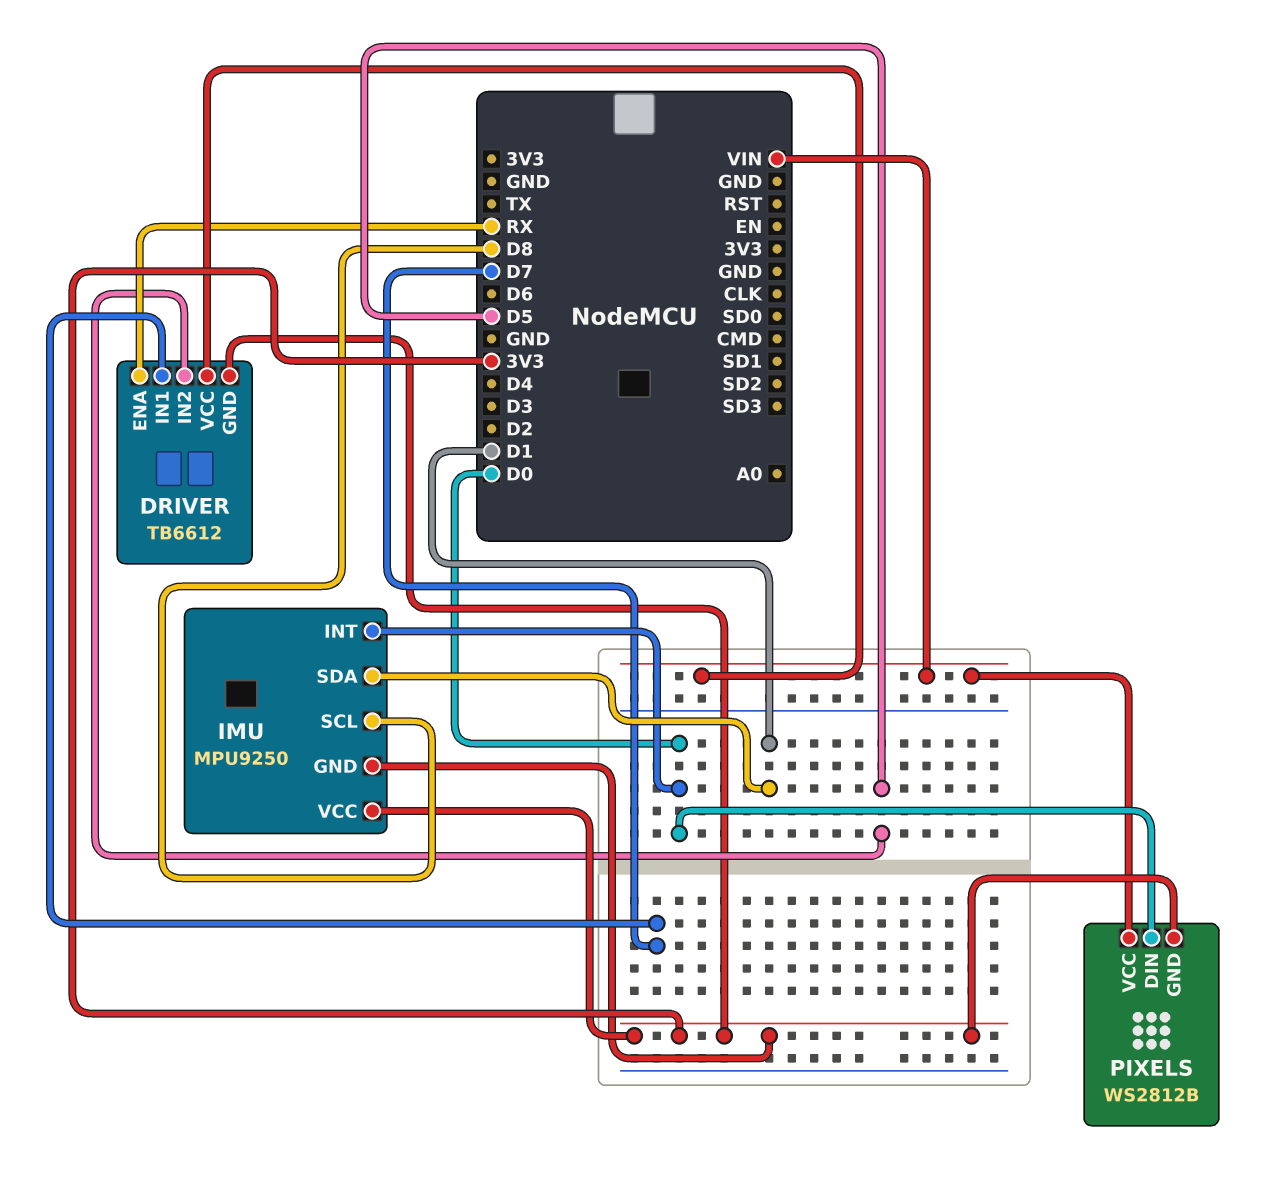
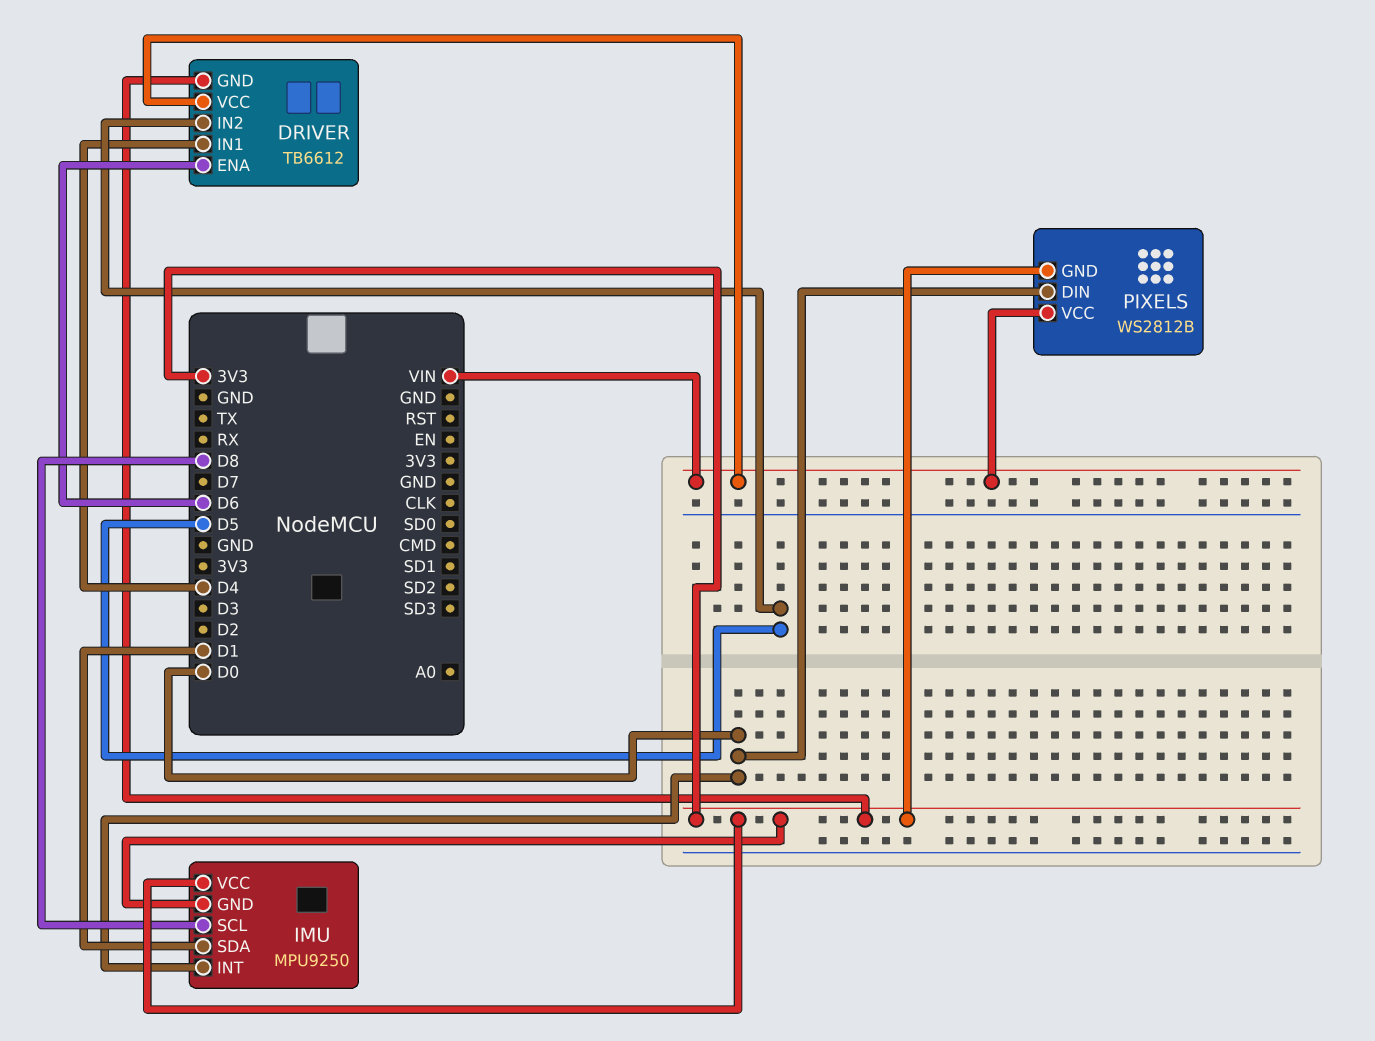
DRIVER pin ENA: RX -> D6
DRIVER pin IN1: D7 -> D4

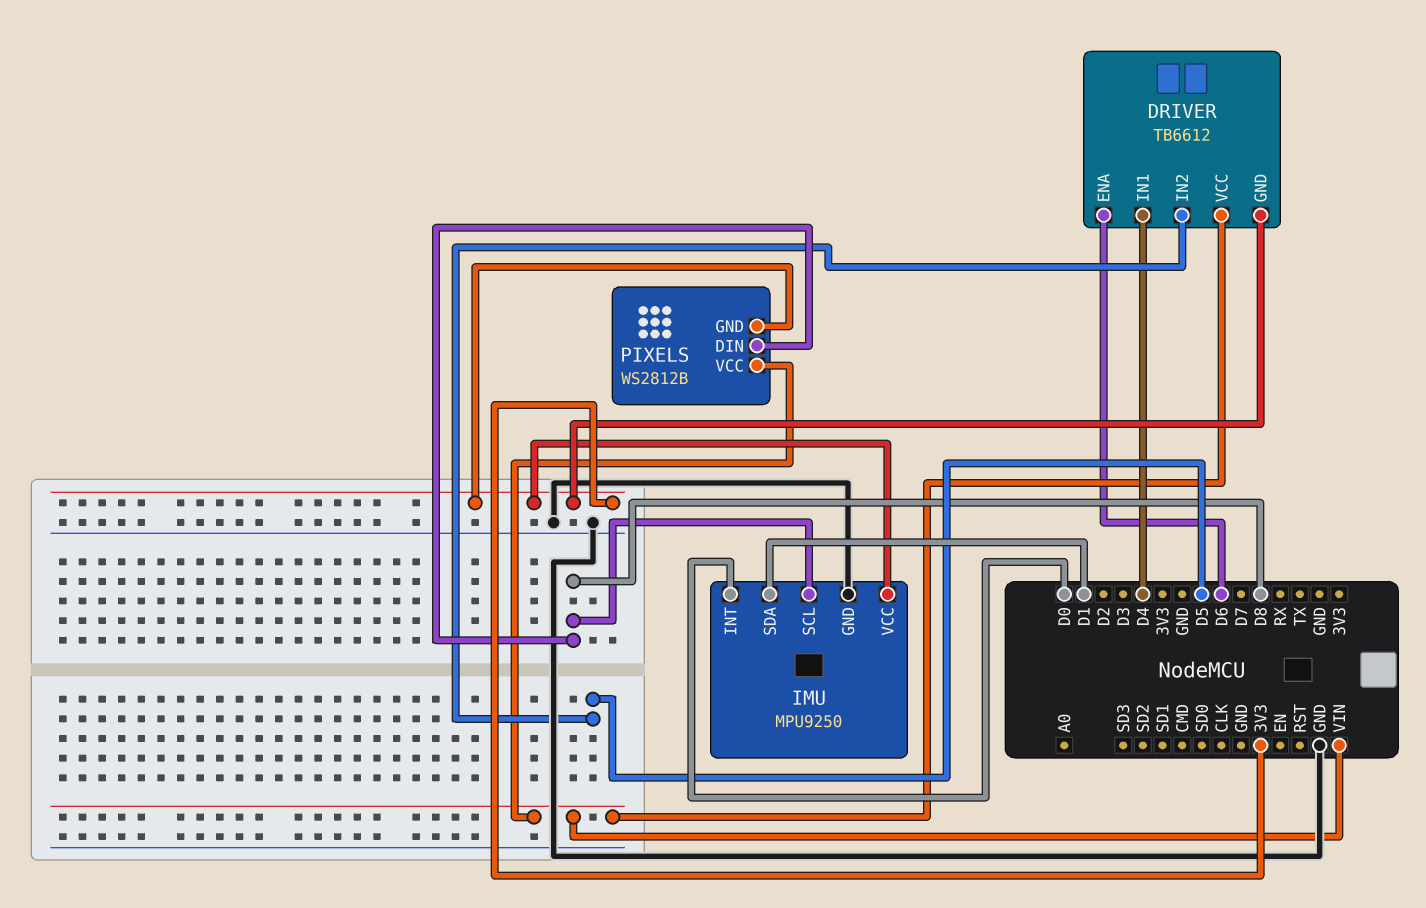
IMU pin GND: 3V3 -> GND
PIXELS pin DIN: D0 -> D8

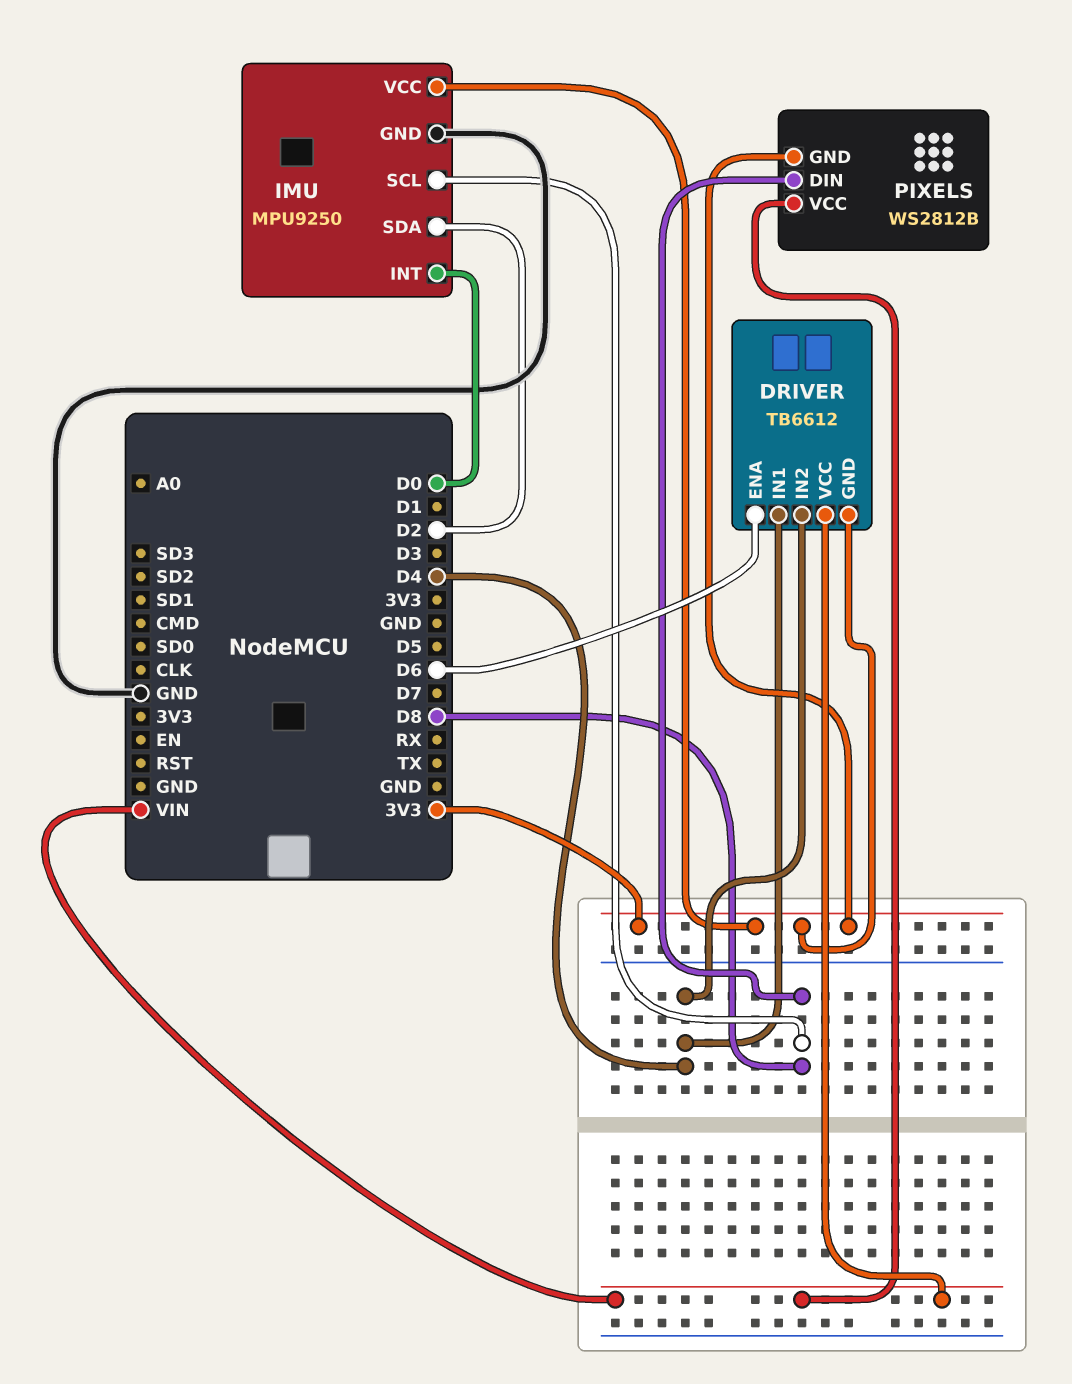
DRIVER pin IN2: D5 -> D4
IMU pin SDA: D1 -> D2

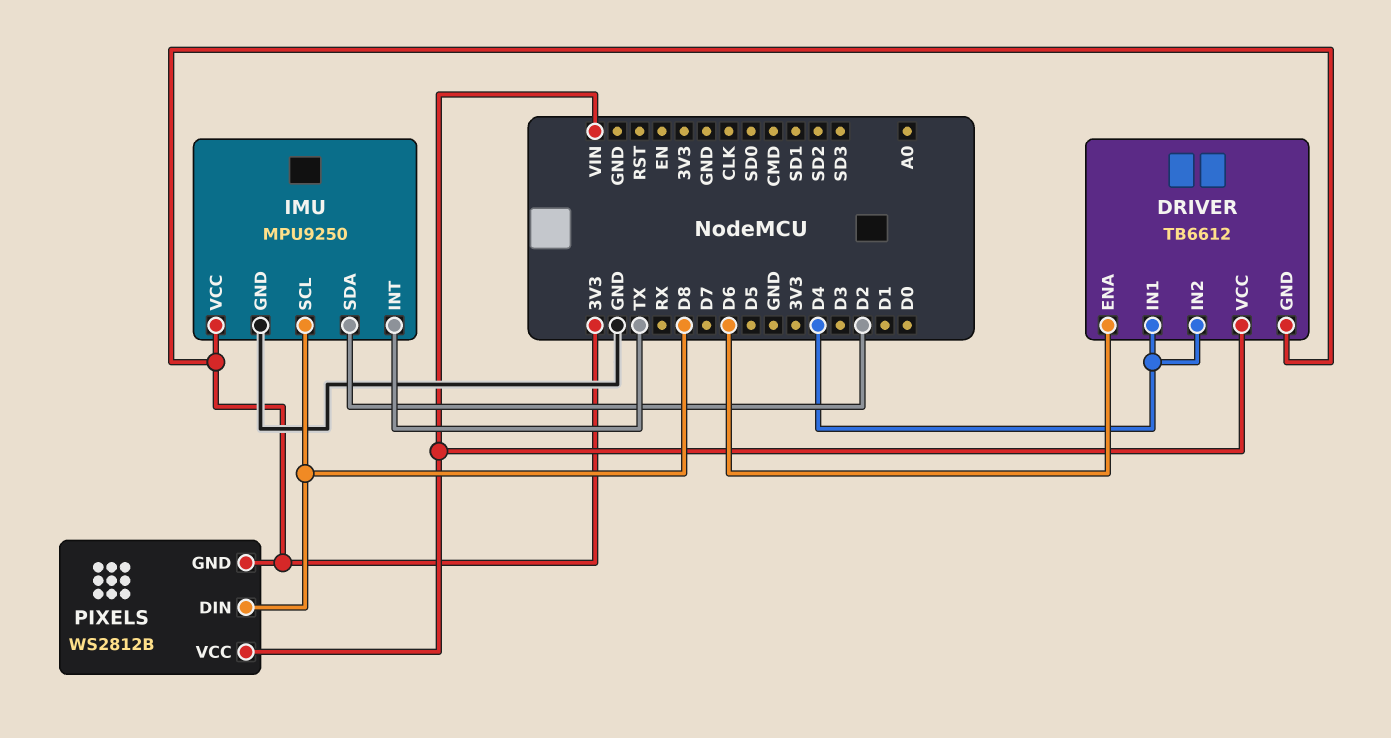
IMU pin INT: D0 -> TX

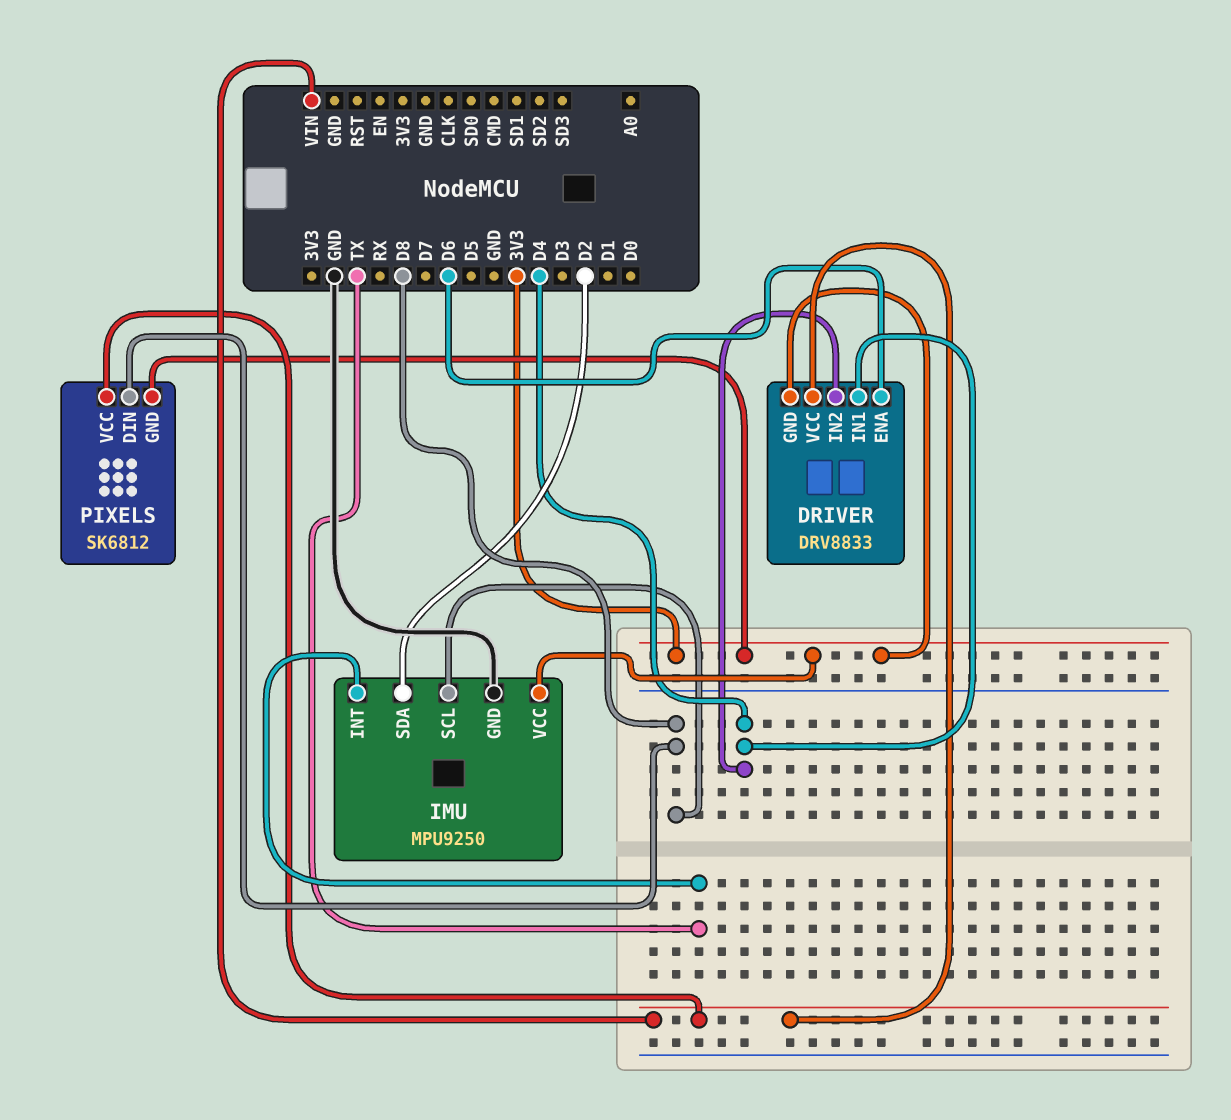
DRIVER: TB6612 -> DRV8833
PIXELS: WS2812B -> SK6812

